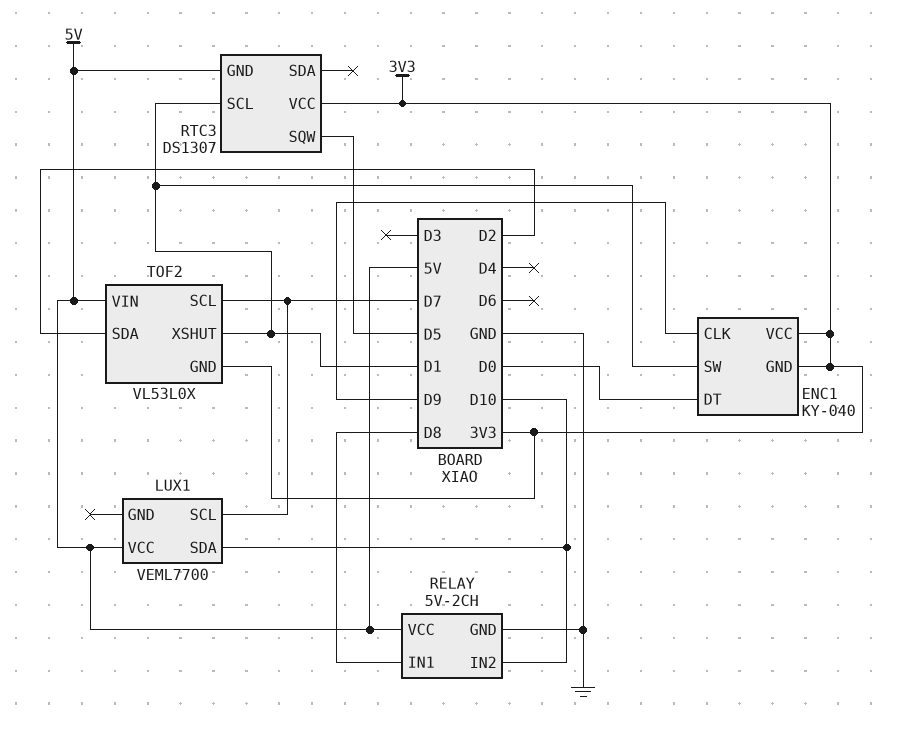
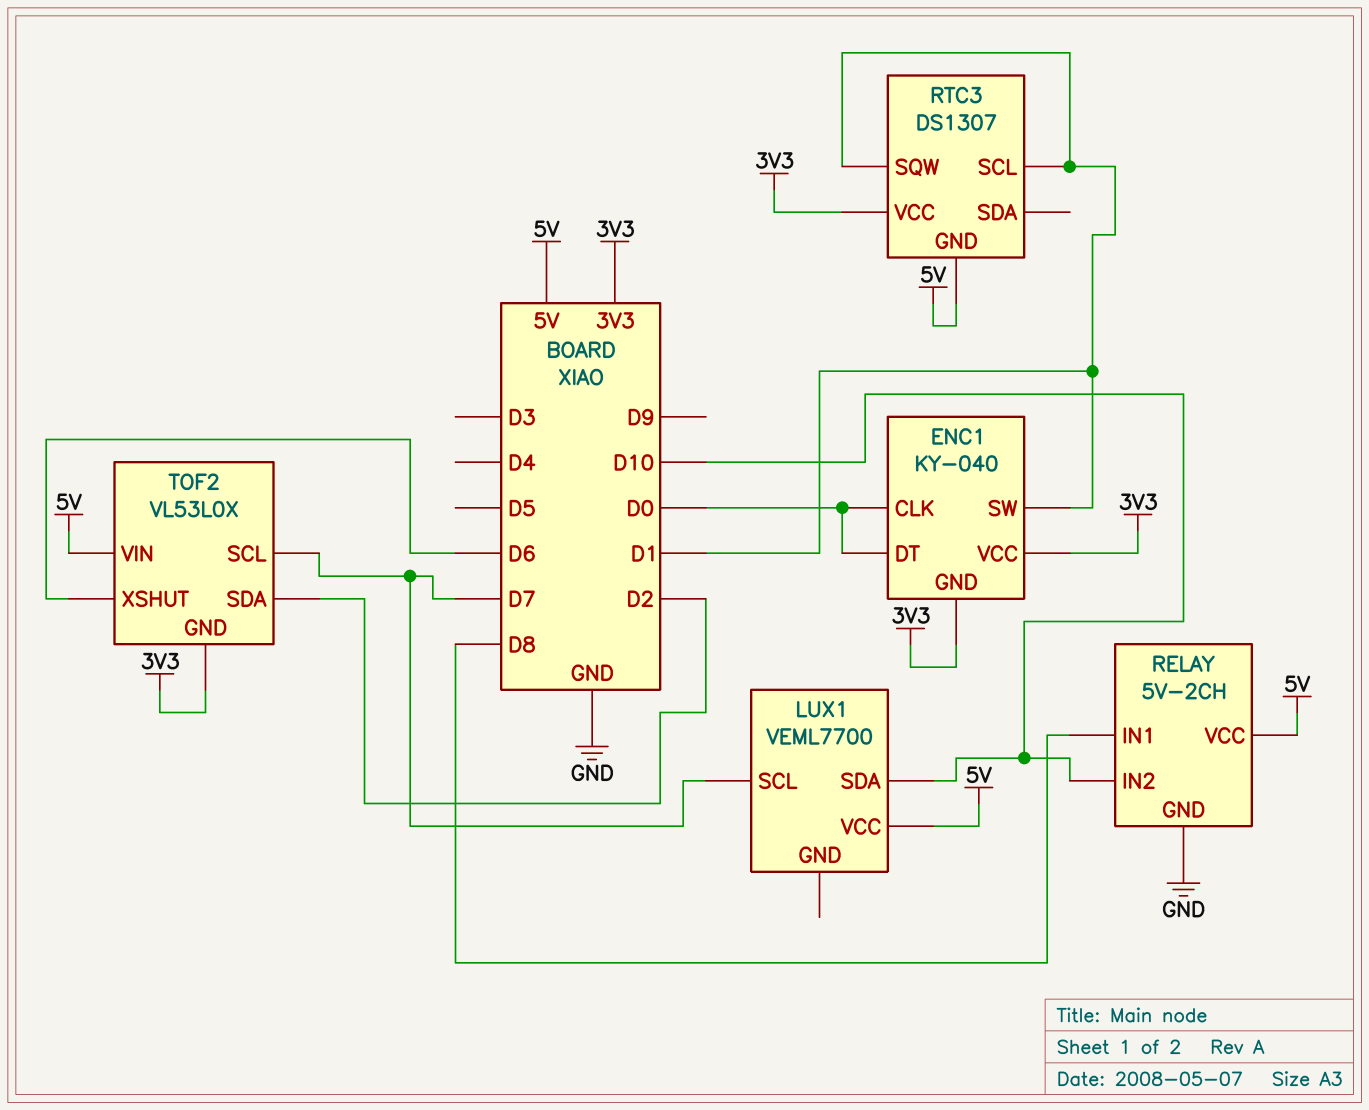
ENC1 pin CLK: D9 -> D0
RTC3 pin SQW: D5 -> D1
TOF2 pin XSHUT: D1 -> D6

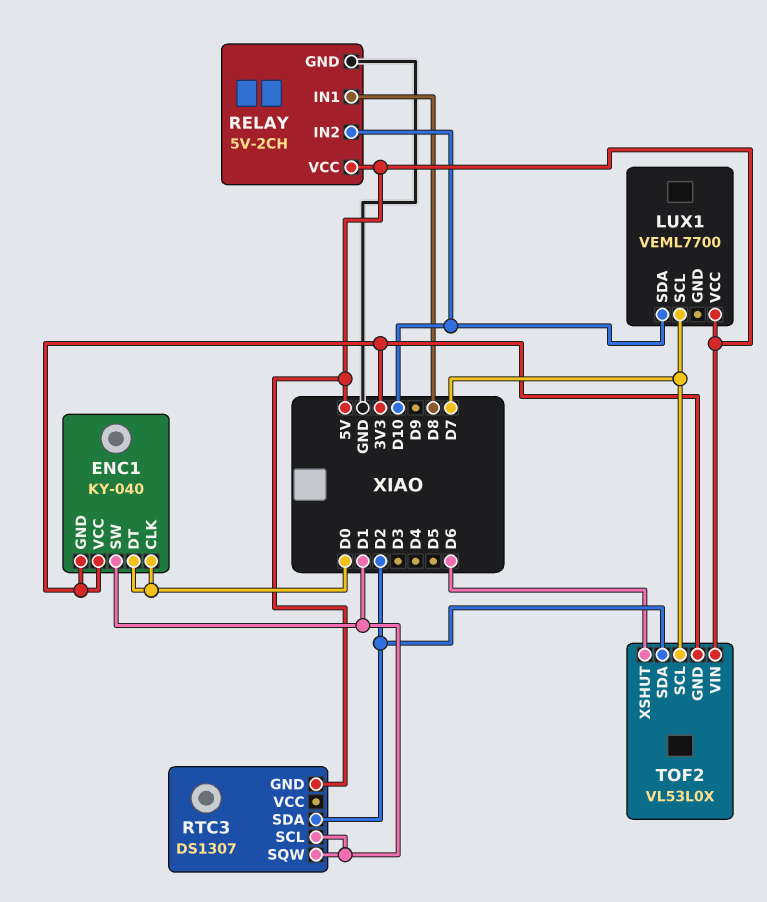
RTC3 pin SDA: none -> D2
RTC3 pin VCC: 3V3 -> none

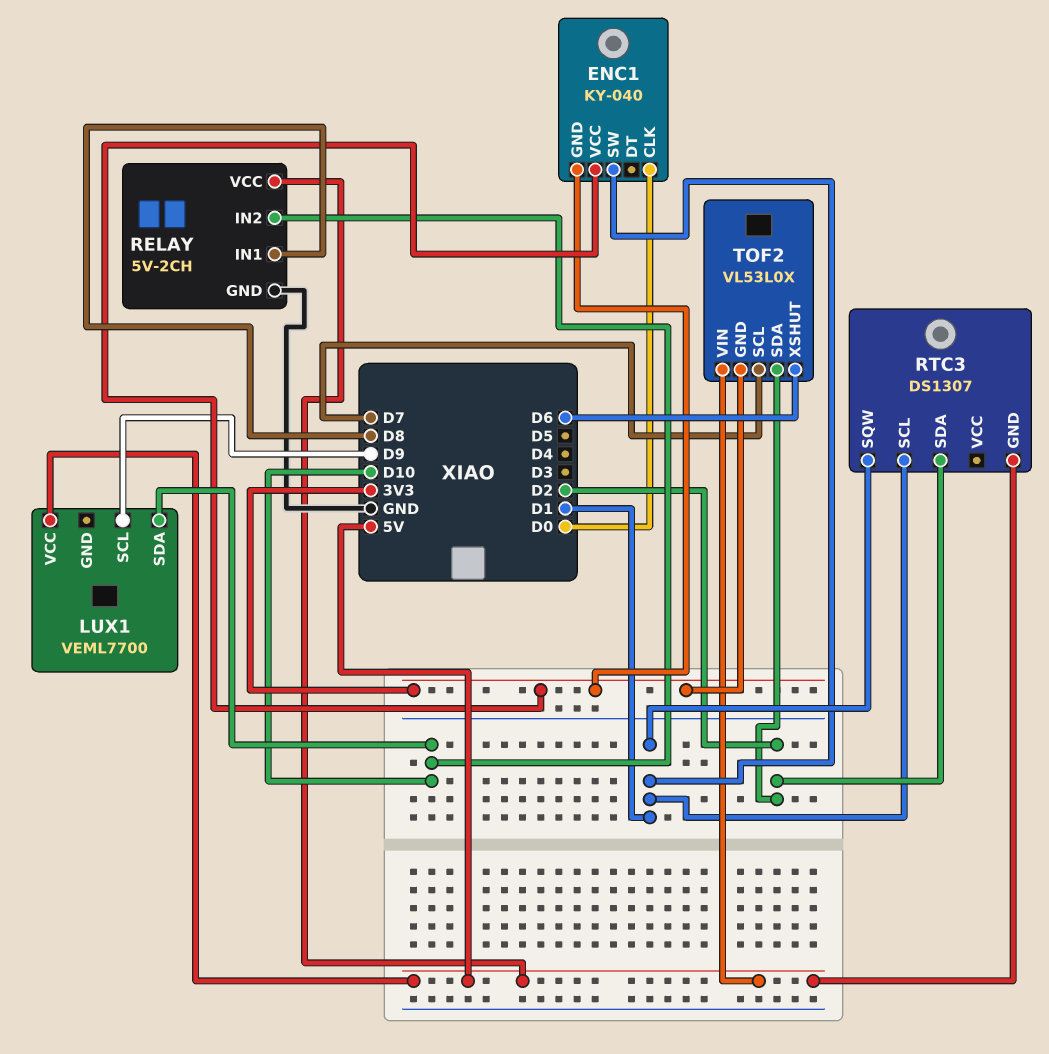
ENC1 pin DT: D0 -> none
LUX1 pin SCL: D7 -> D9

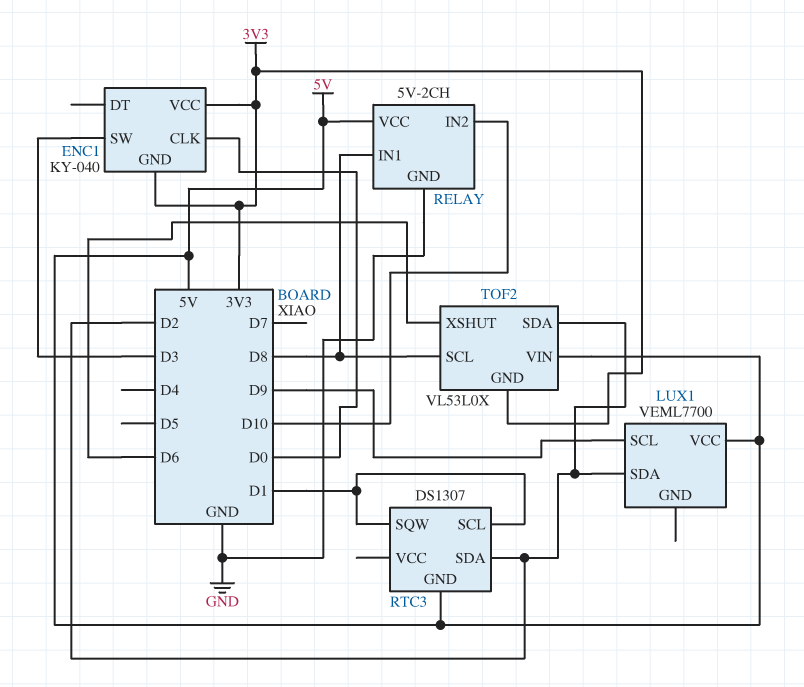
ENC1 pin SW: D1 -> D3
LUX1 pin SDA: D10 -> D2
TOF2 pin SCL: D7 -> D8

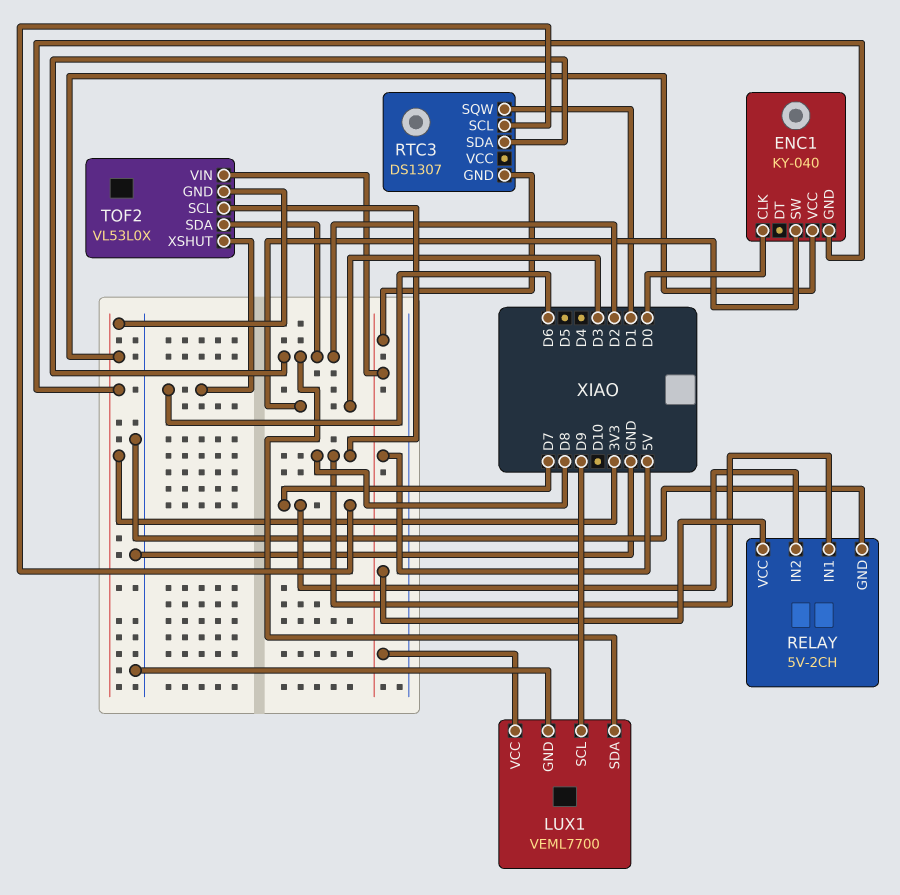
LUX1 pin GND: none -> GND
RELAY pin IN2: D10 -> D7
RTC3 pin SCL: D1 -> D7

